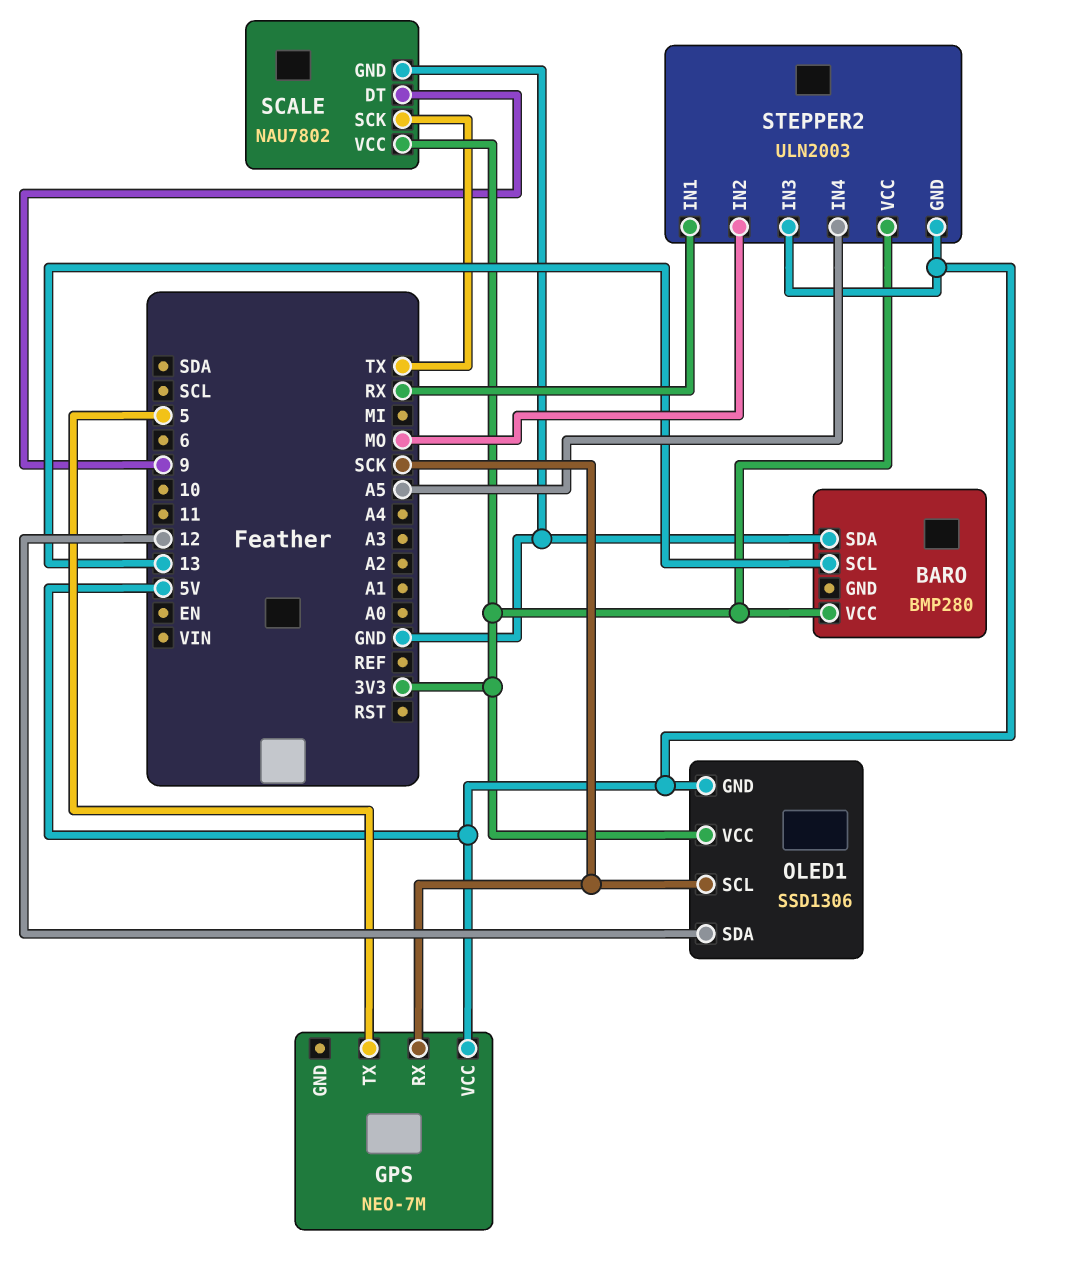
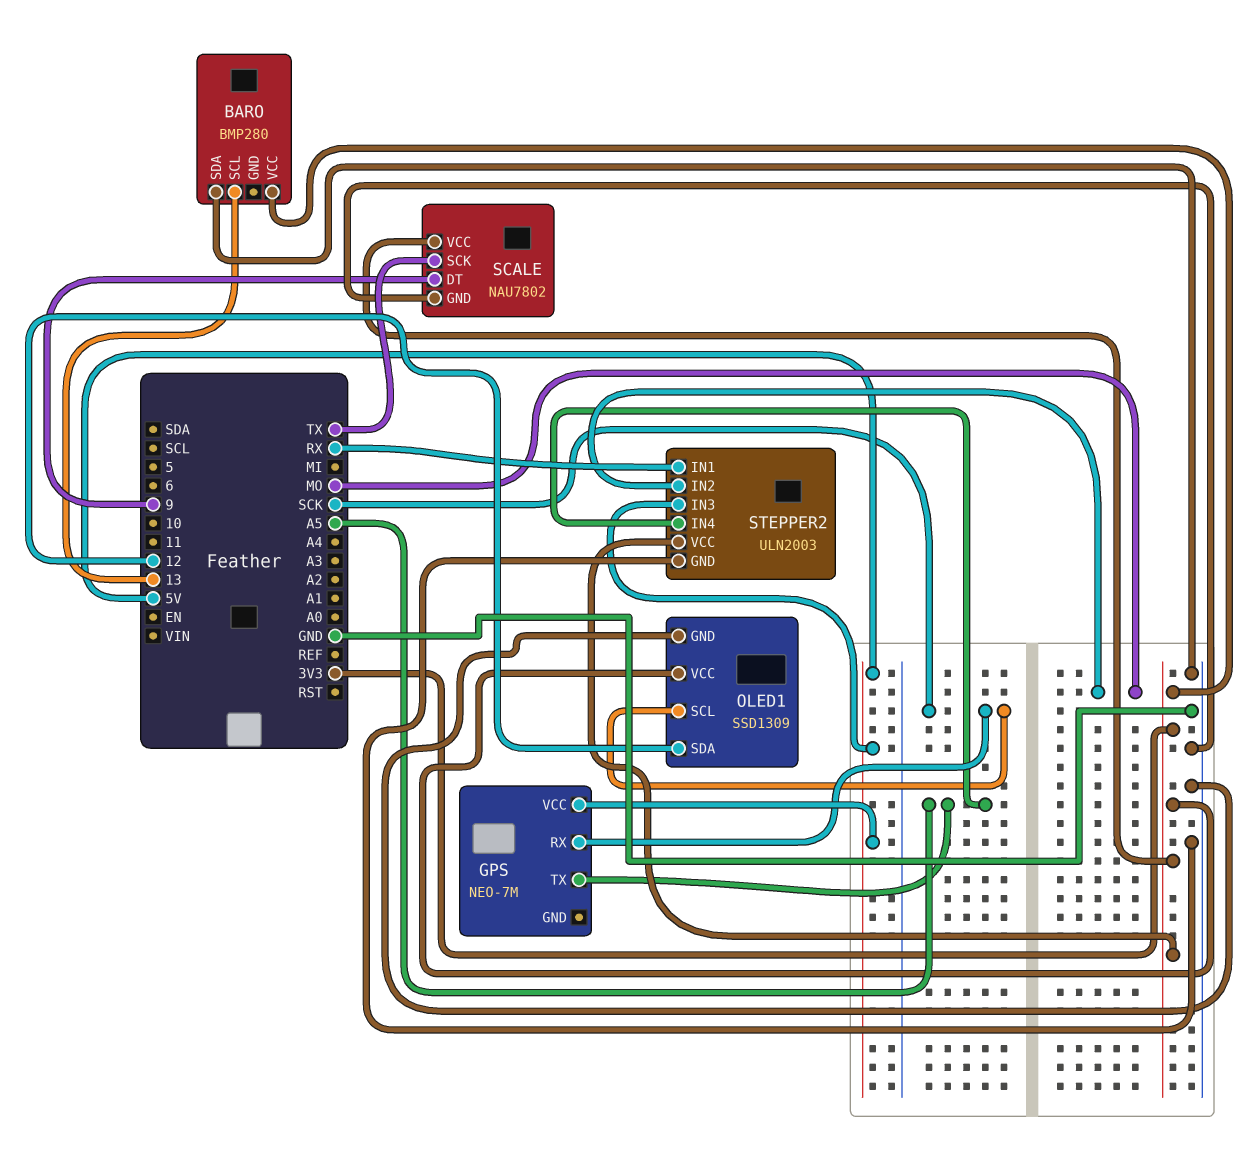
GPS pin TX: 5 -> A5
OLED1: SSD1306 -> SSD1309
OLED1 pin GND: 5V -> GND
STEPPER2 pin GND: 5V -> GND

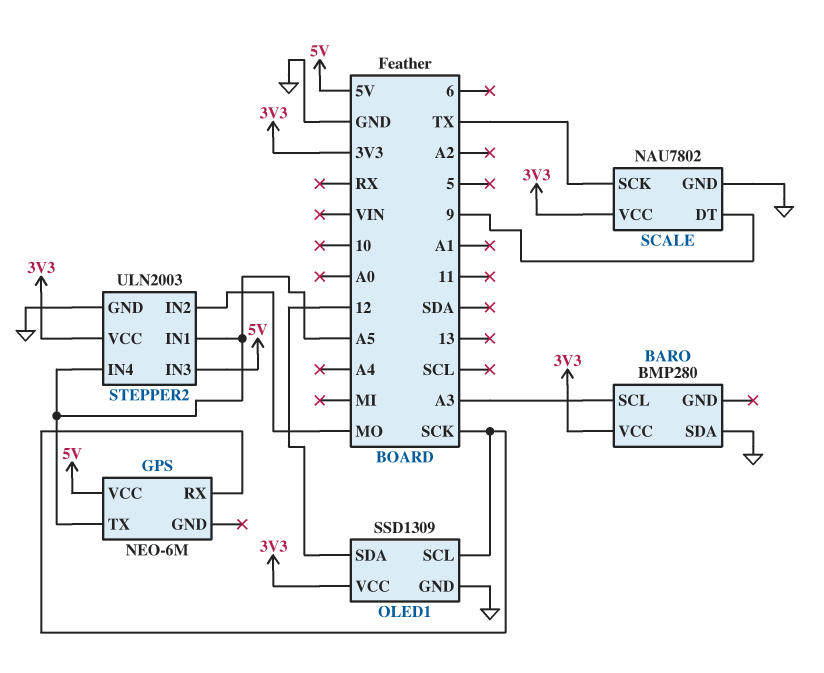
BARO pin SCL: 13 -> A3
GPS: NEO-7M -> NEO-6M
STEPPER2 pin IN1: RX -> A5

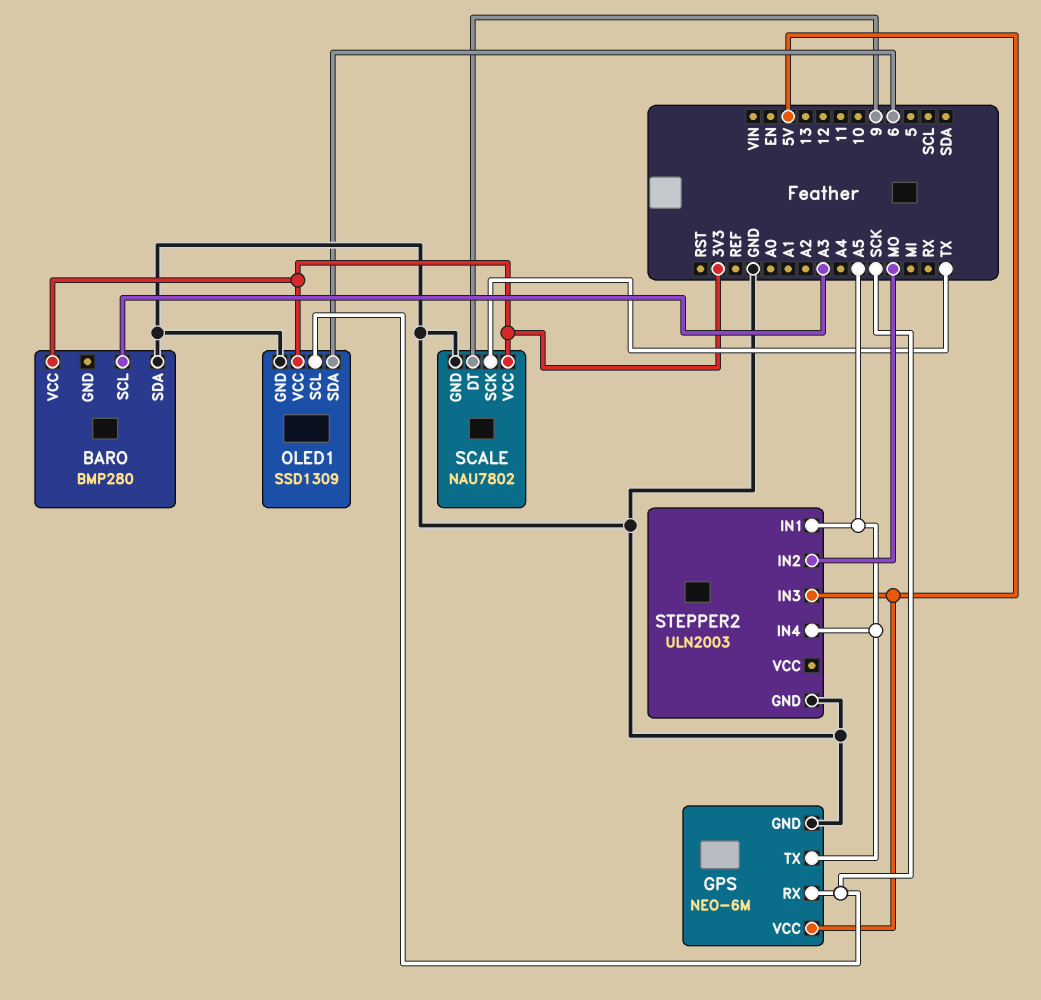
GPS pin GND: none -> GND
OLED1 pin SDA: 12 -> 6
STEPPER2 pin VCC: 3V3 -> none

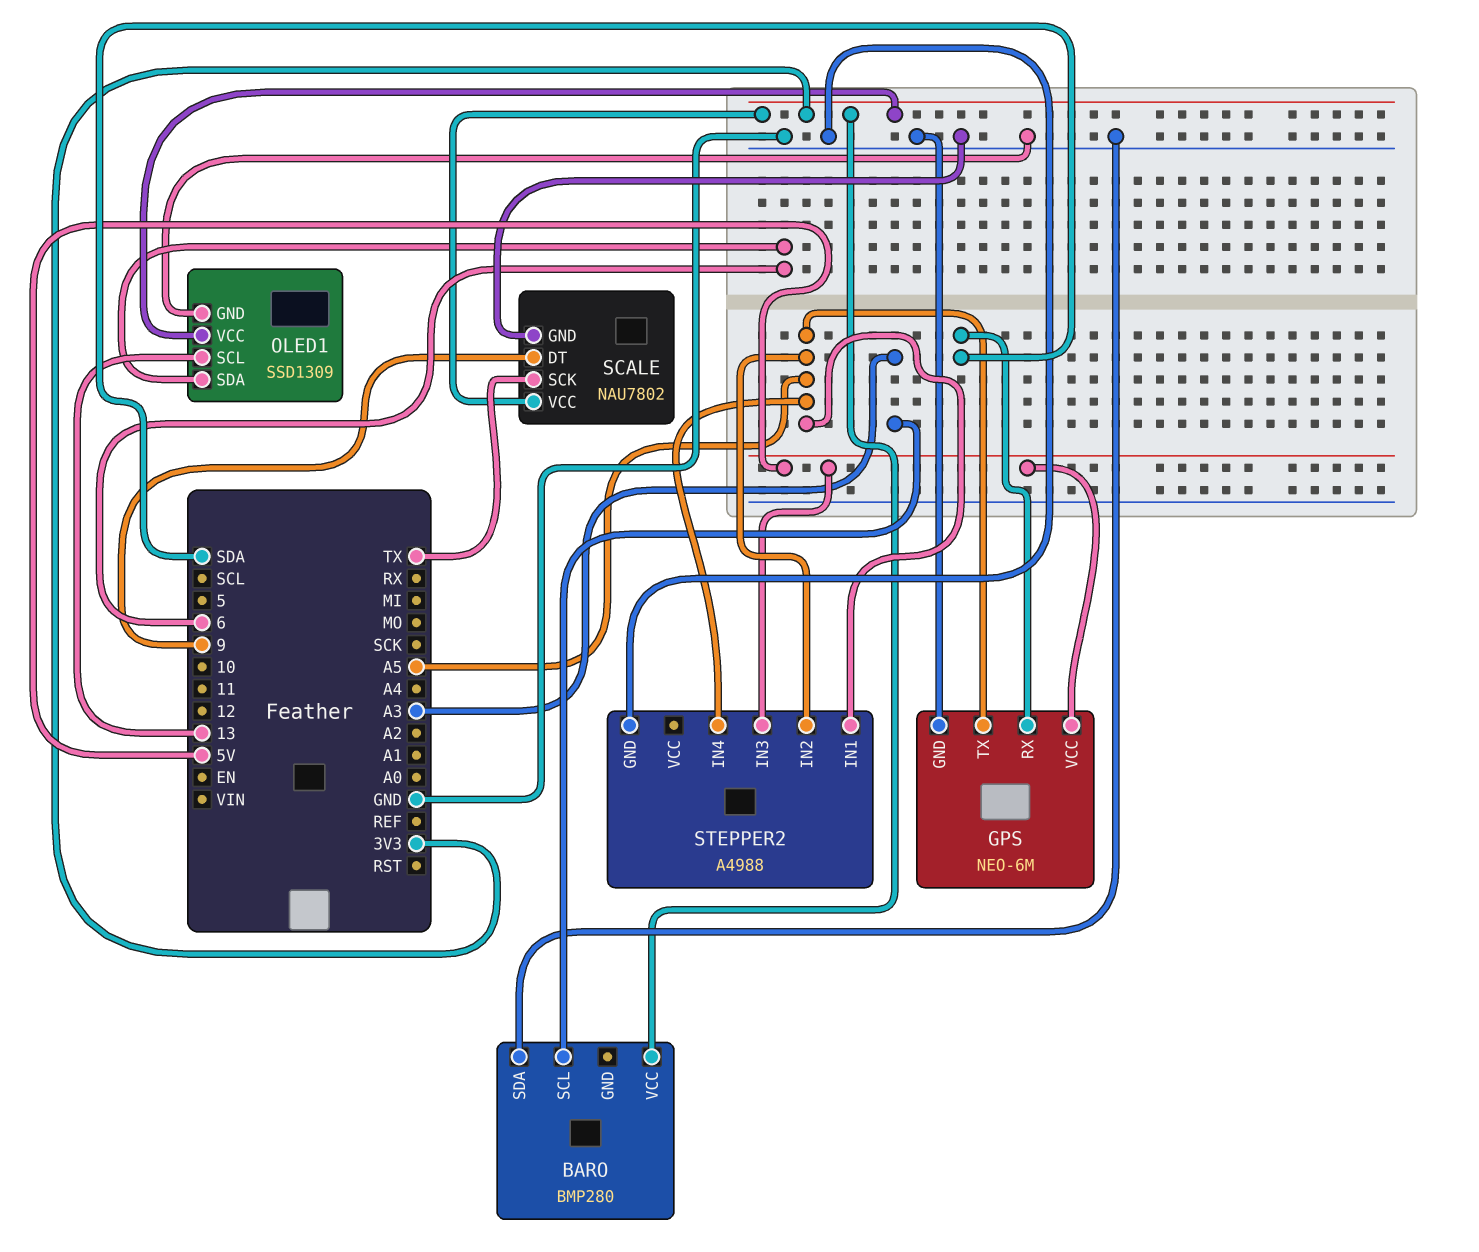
GPS pin RX: SCK -> SDA
OLED1 pin SCL: SCK -> 13
STEPPER2: ULN2003 -> A4988
STEPPER2 pin IN2: MO -> A5

